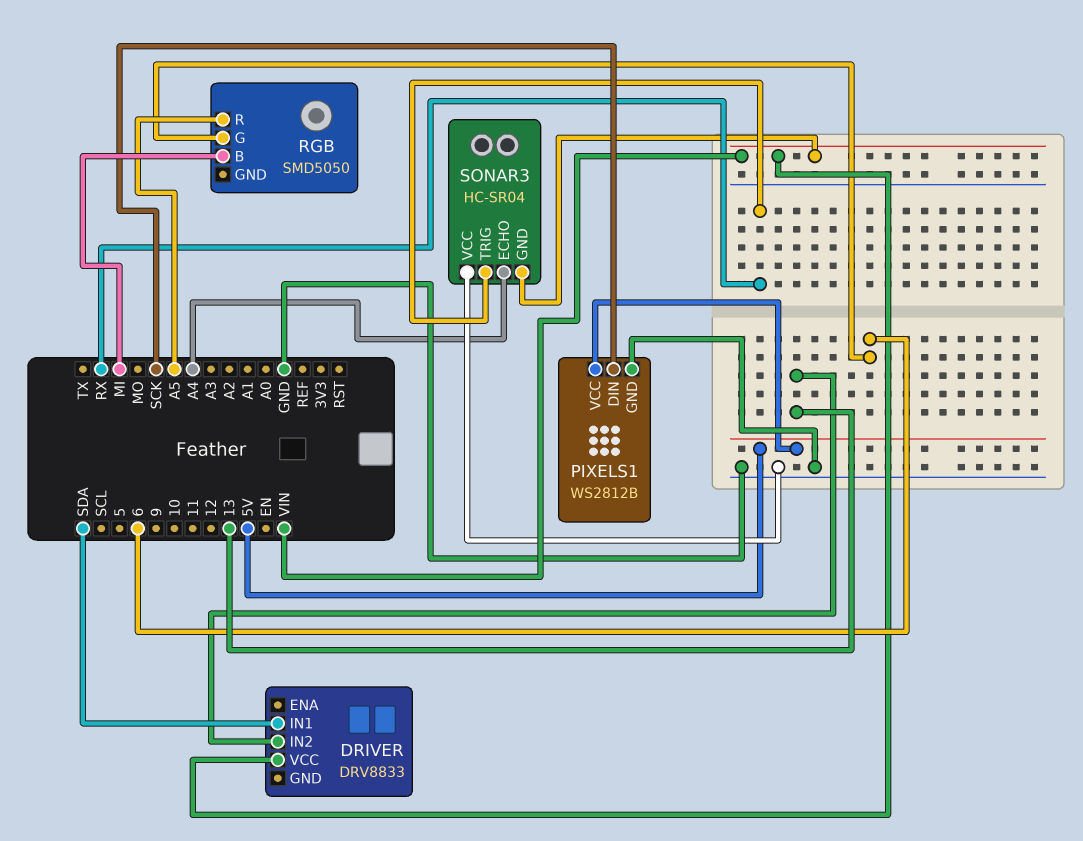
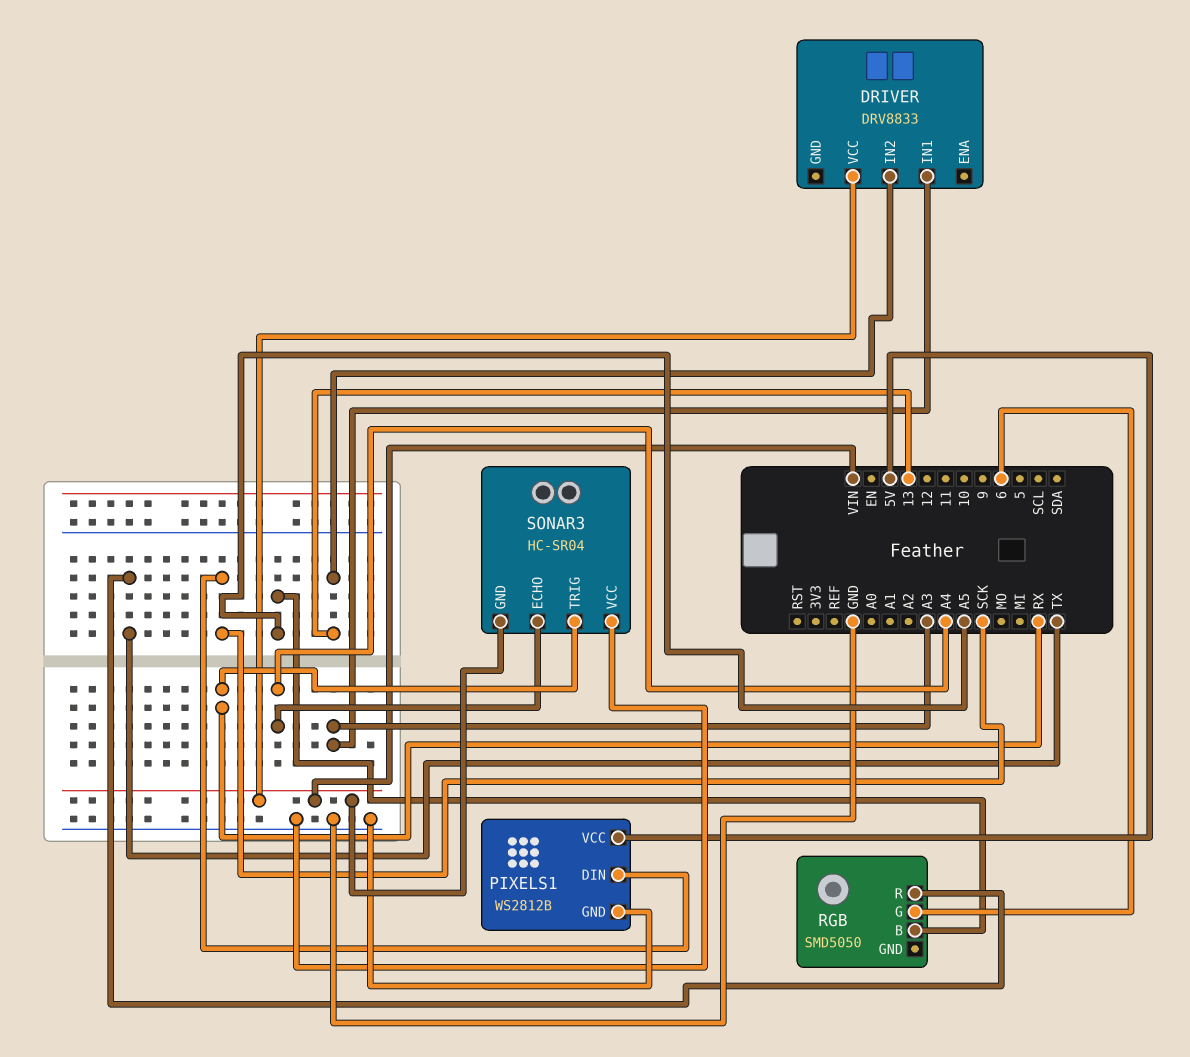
DRIVER pin IN1: SDA -> A3
RGB pin B: MI -> A5
RGB pin R: A5 -> TX

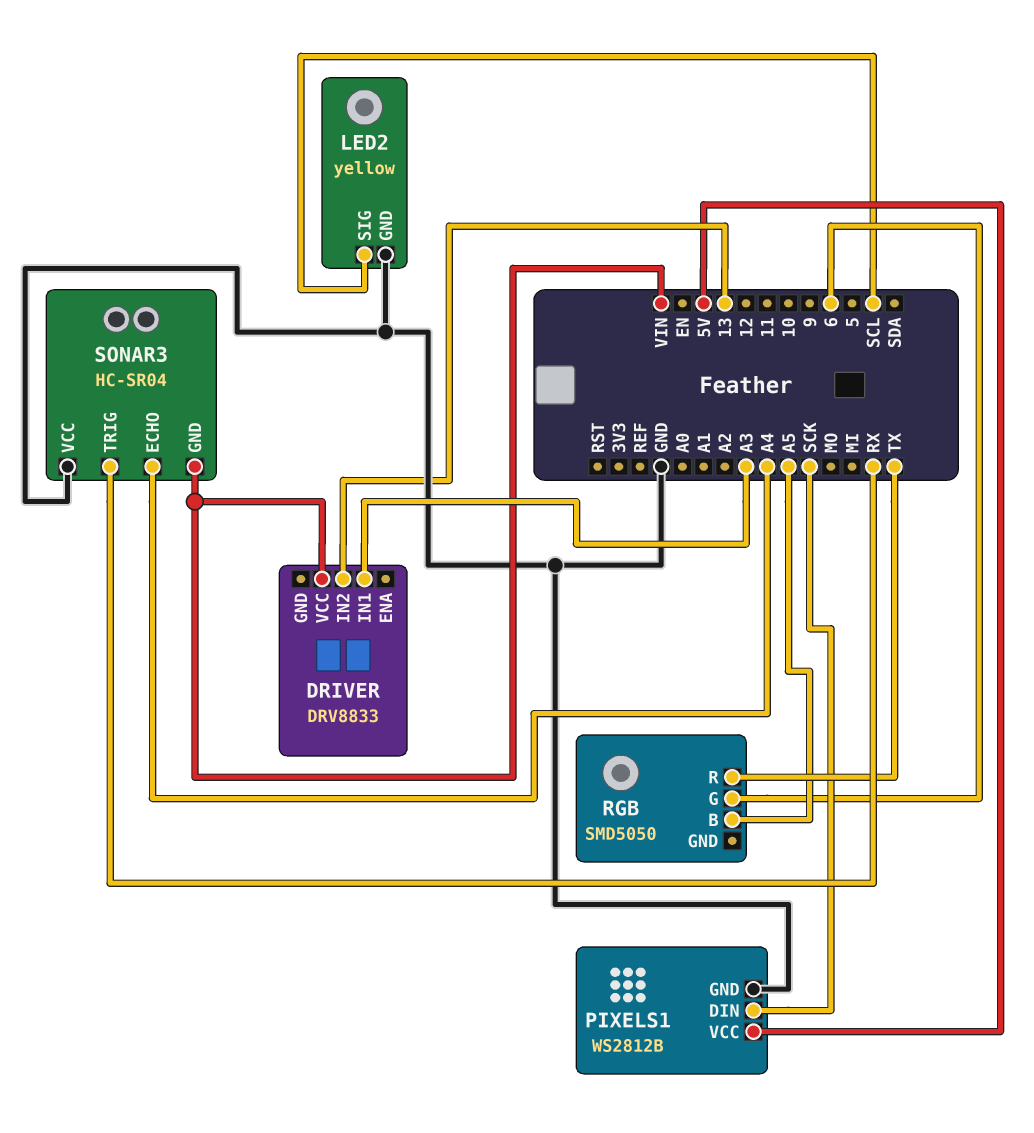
LED2: none -> yellow
LED2 pin GND: none -> GND
LED2 pin SIG: none -> SCL

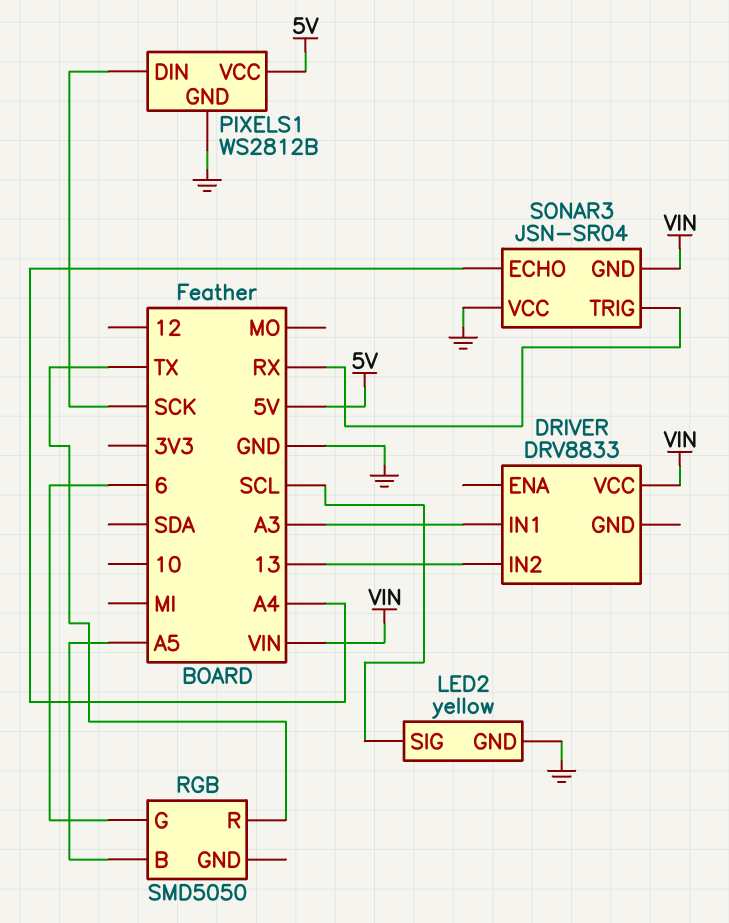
SONAR3: HC-SR04 -> JSN-SR04

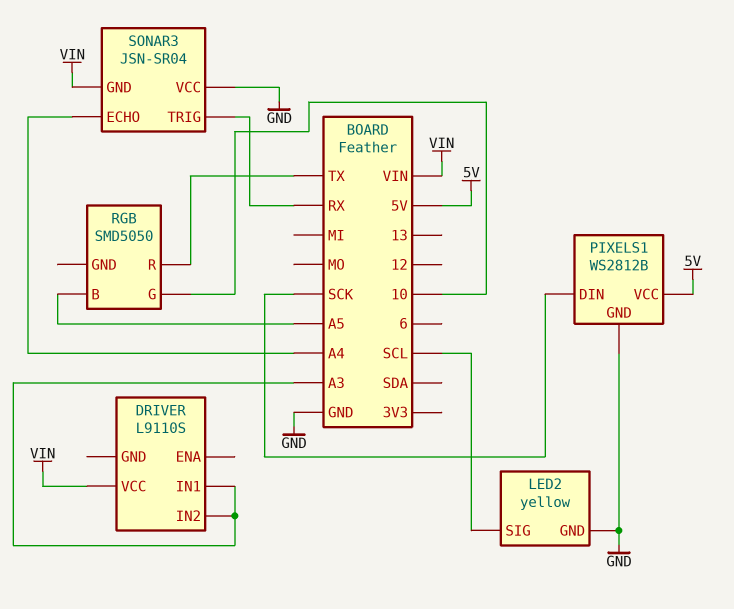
DRIVER: DRV8833 -> L9110S
DRIVER pin IN2: 13 -> A3
RGB pin G: 6 -> 10

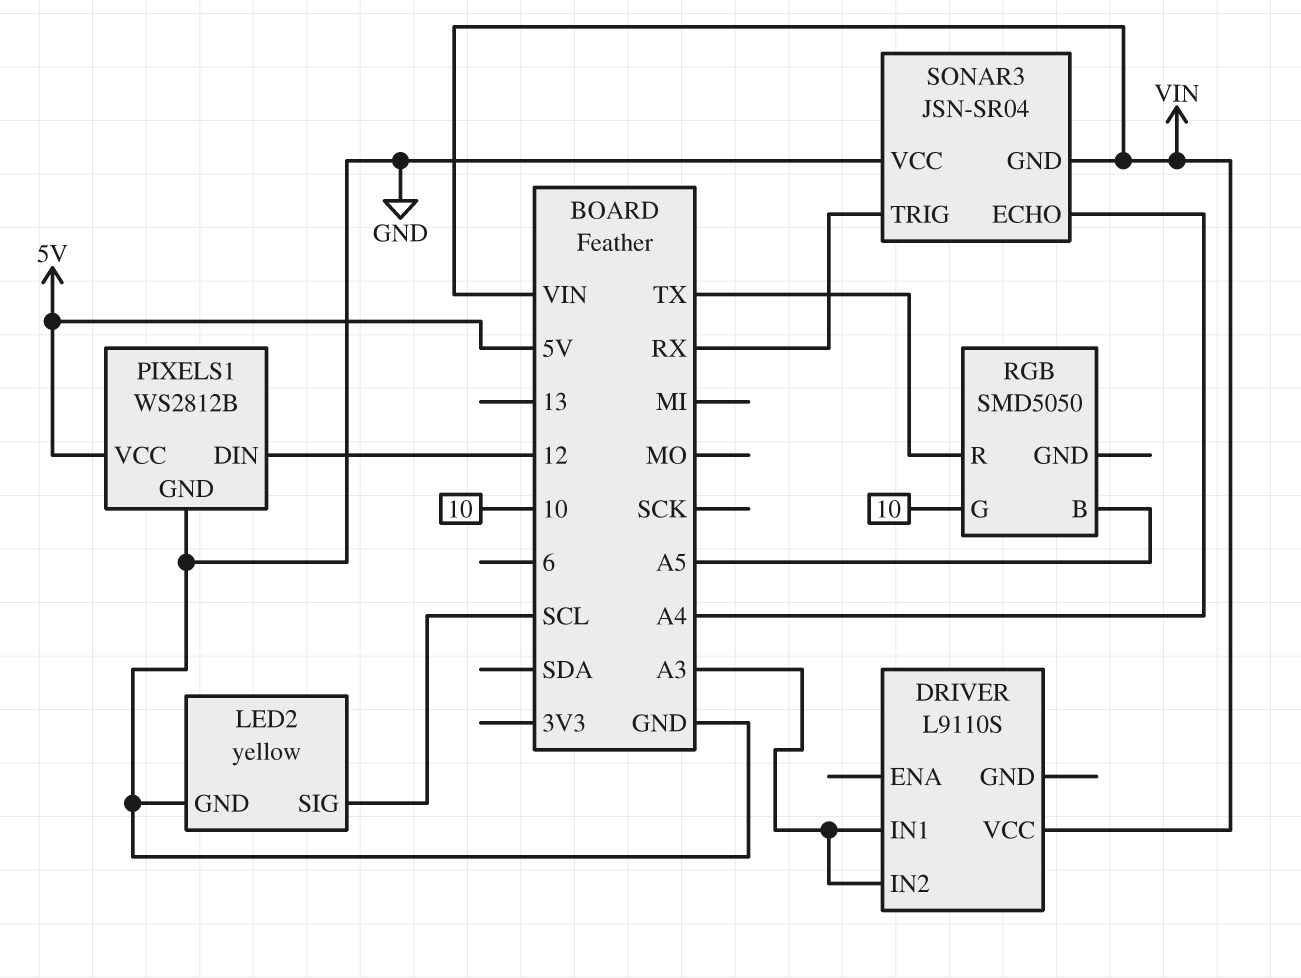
PIXELS1 pin DIN: SCK -> 12

